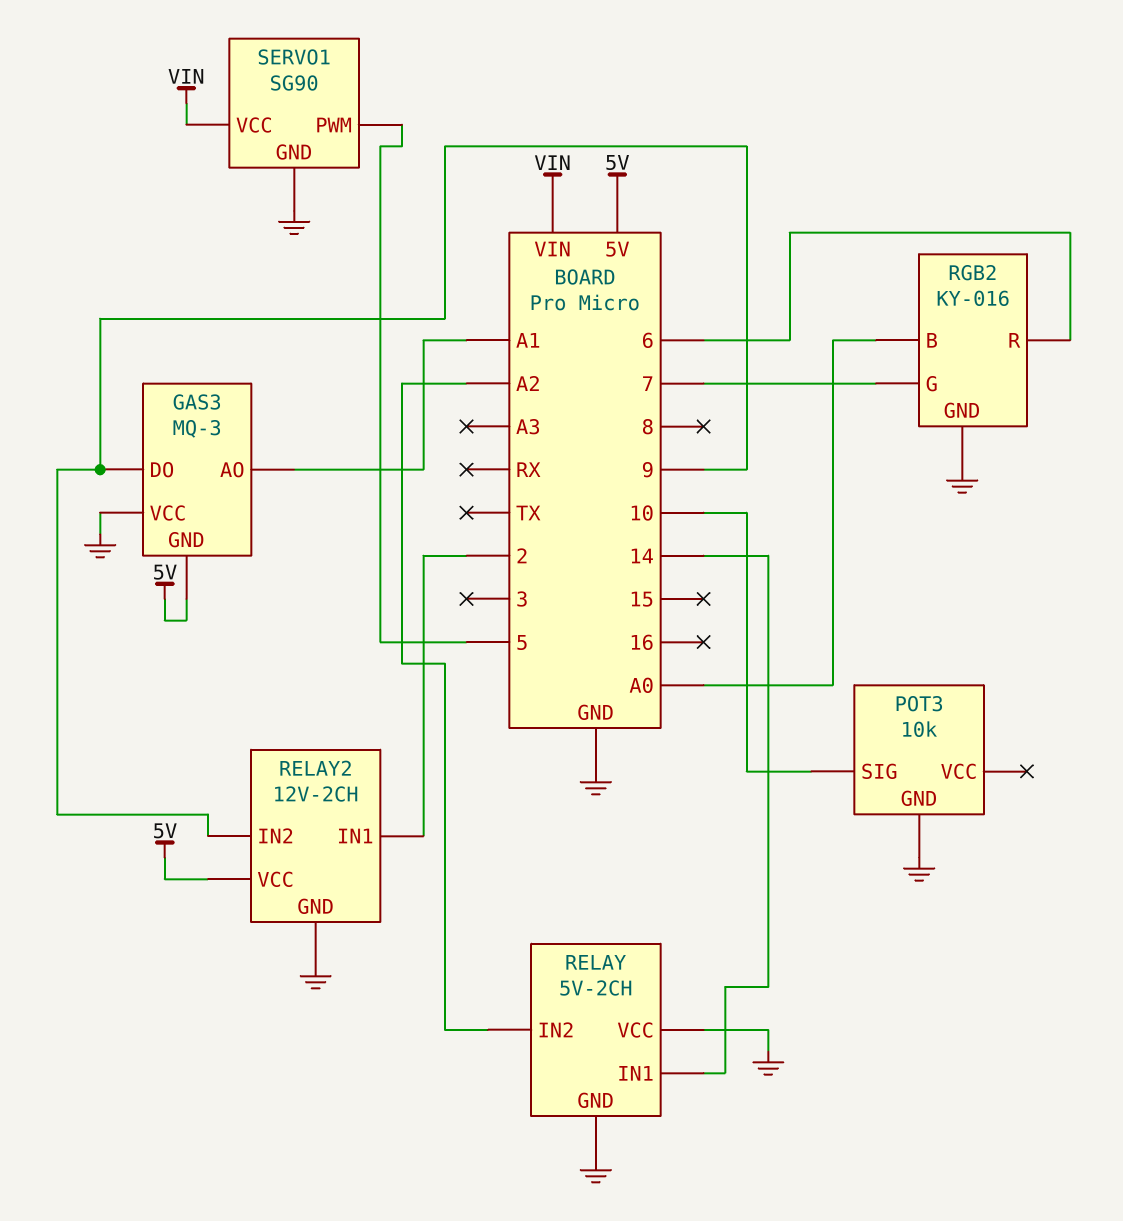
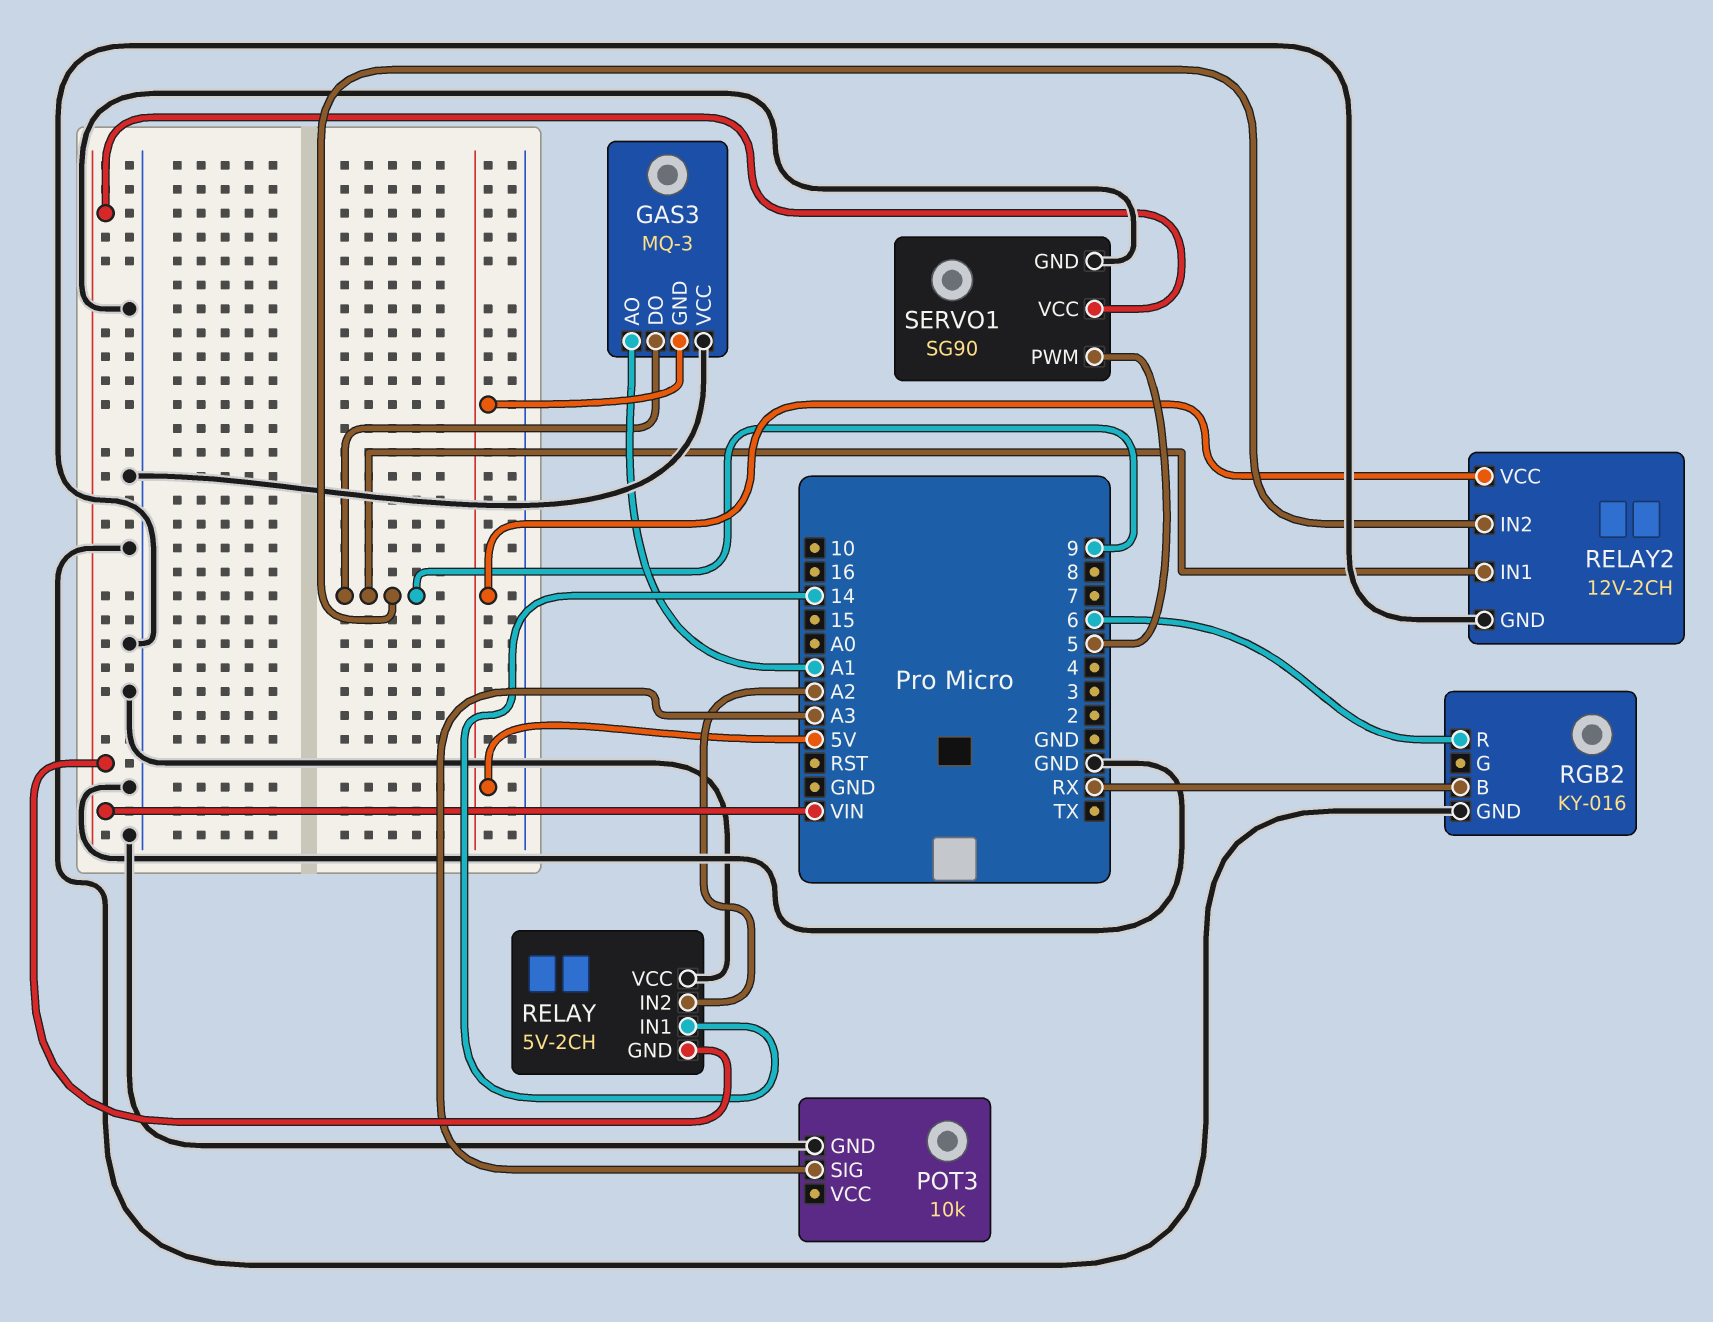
POT3 pin SIG: 10 -> A3
RELAY pin GND: GND -> VIN
RELAY2 pin IN1: 2 -> 9
RGB2 pin B: A0 -> RX
RGB2 pin G: 7 -> none

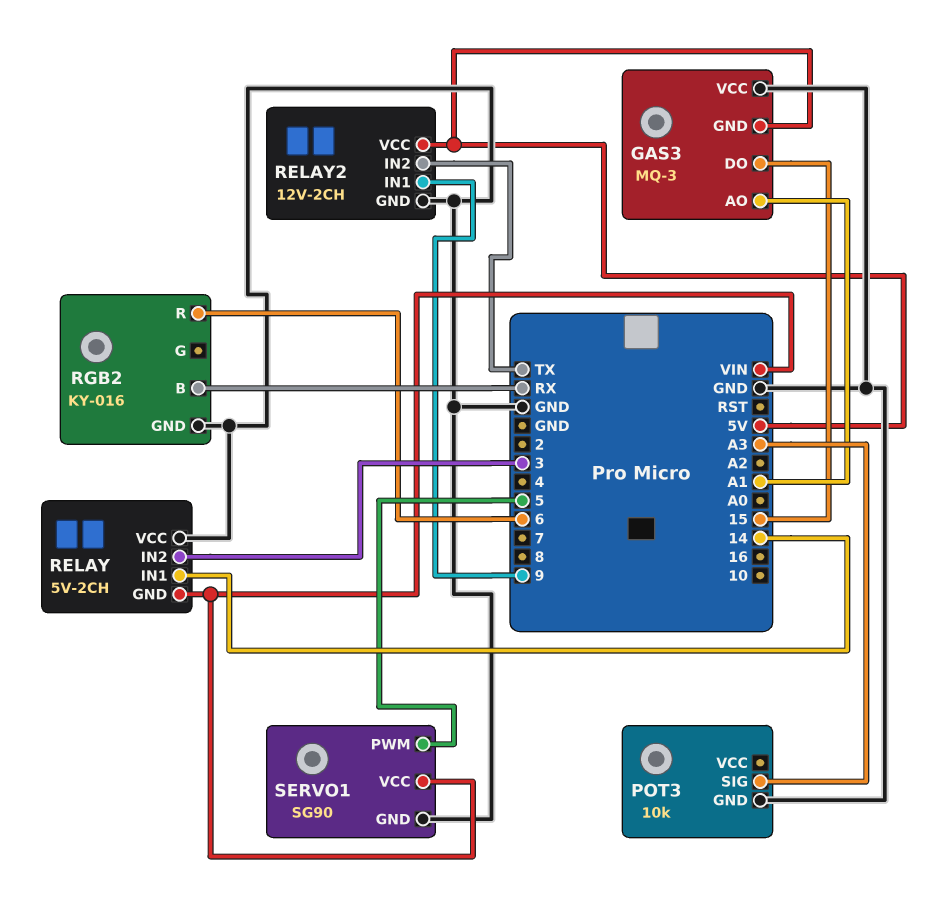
GAS3 pin DO: 9 -> 15
RELAY pin IN2: A2 -> 3
RELAY2 pin IN2: 9 -> TX

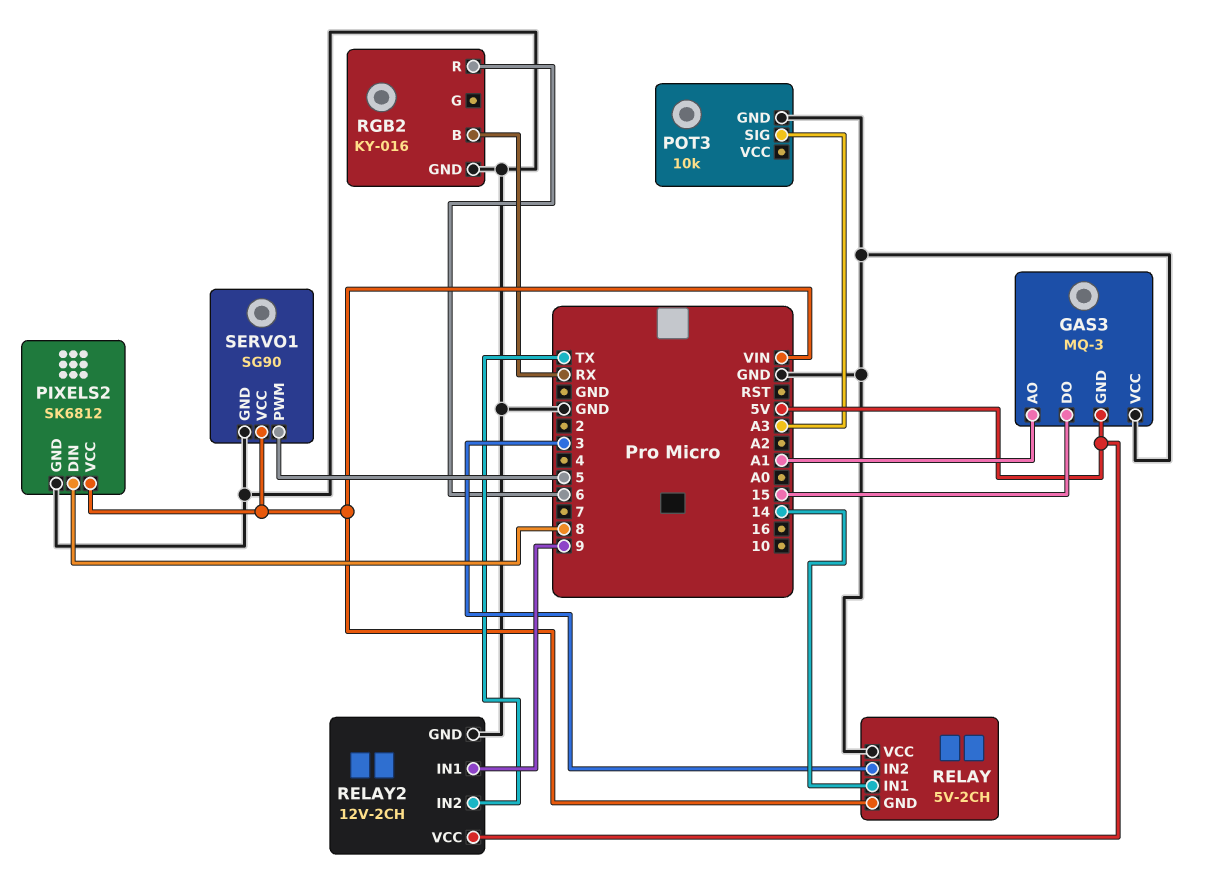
PIXELS2: none -> SK6812
PIXELS2 pin DIN: none -> 8
PIXELS2 pin GND: none -> GND
PIXELS2 pin VCC: none -> VIN

